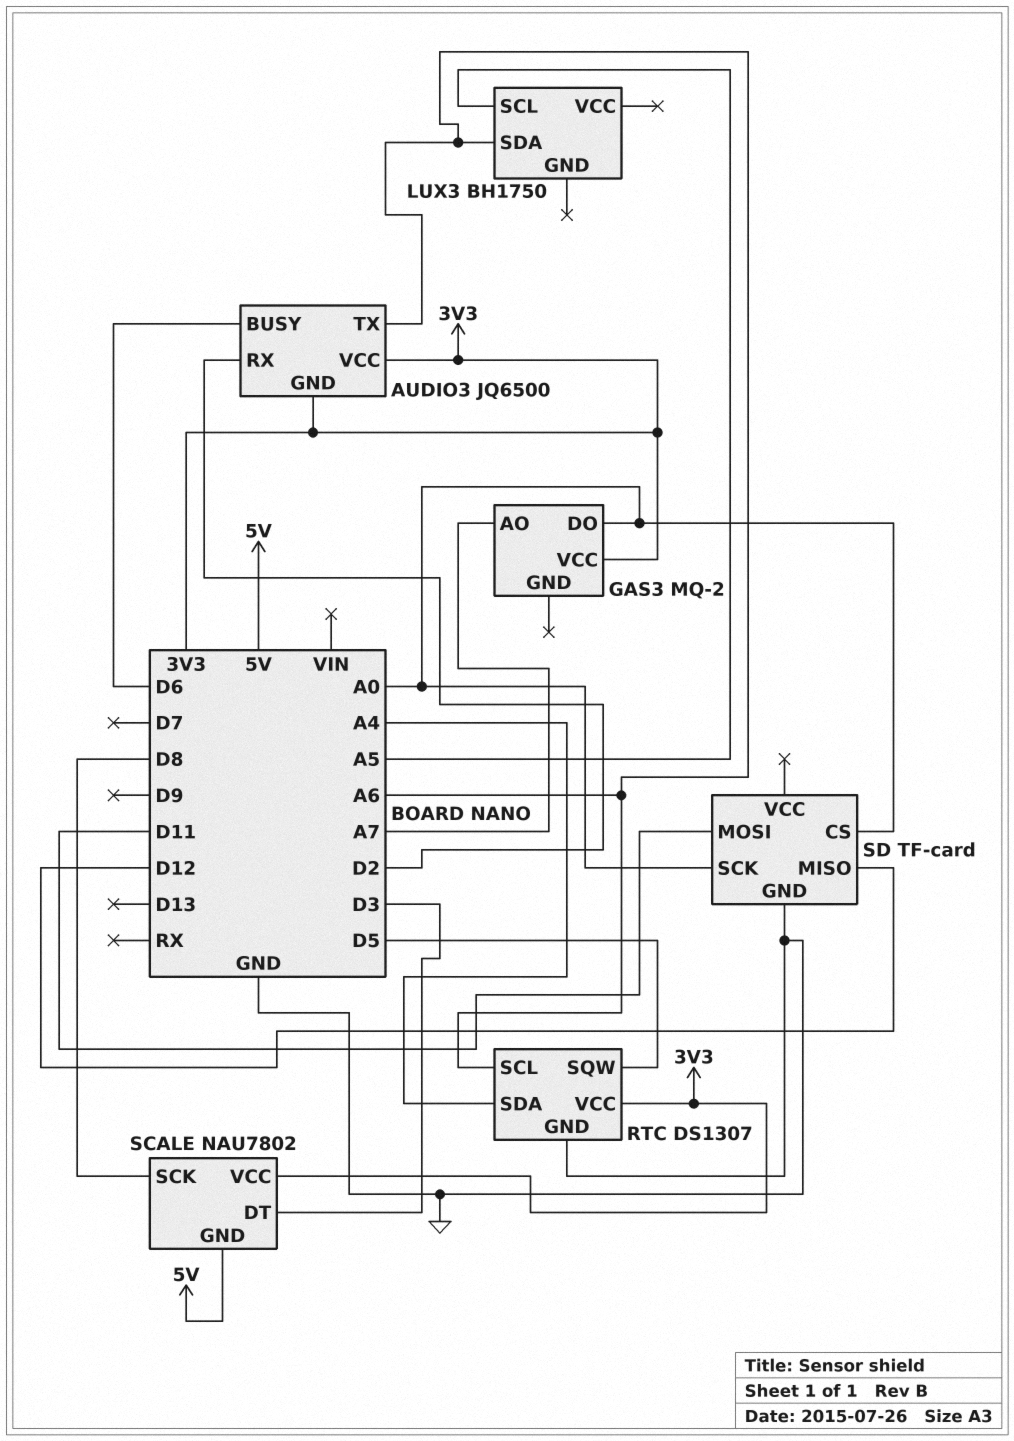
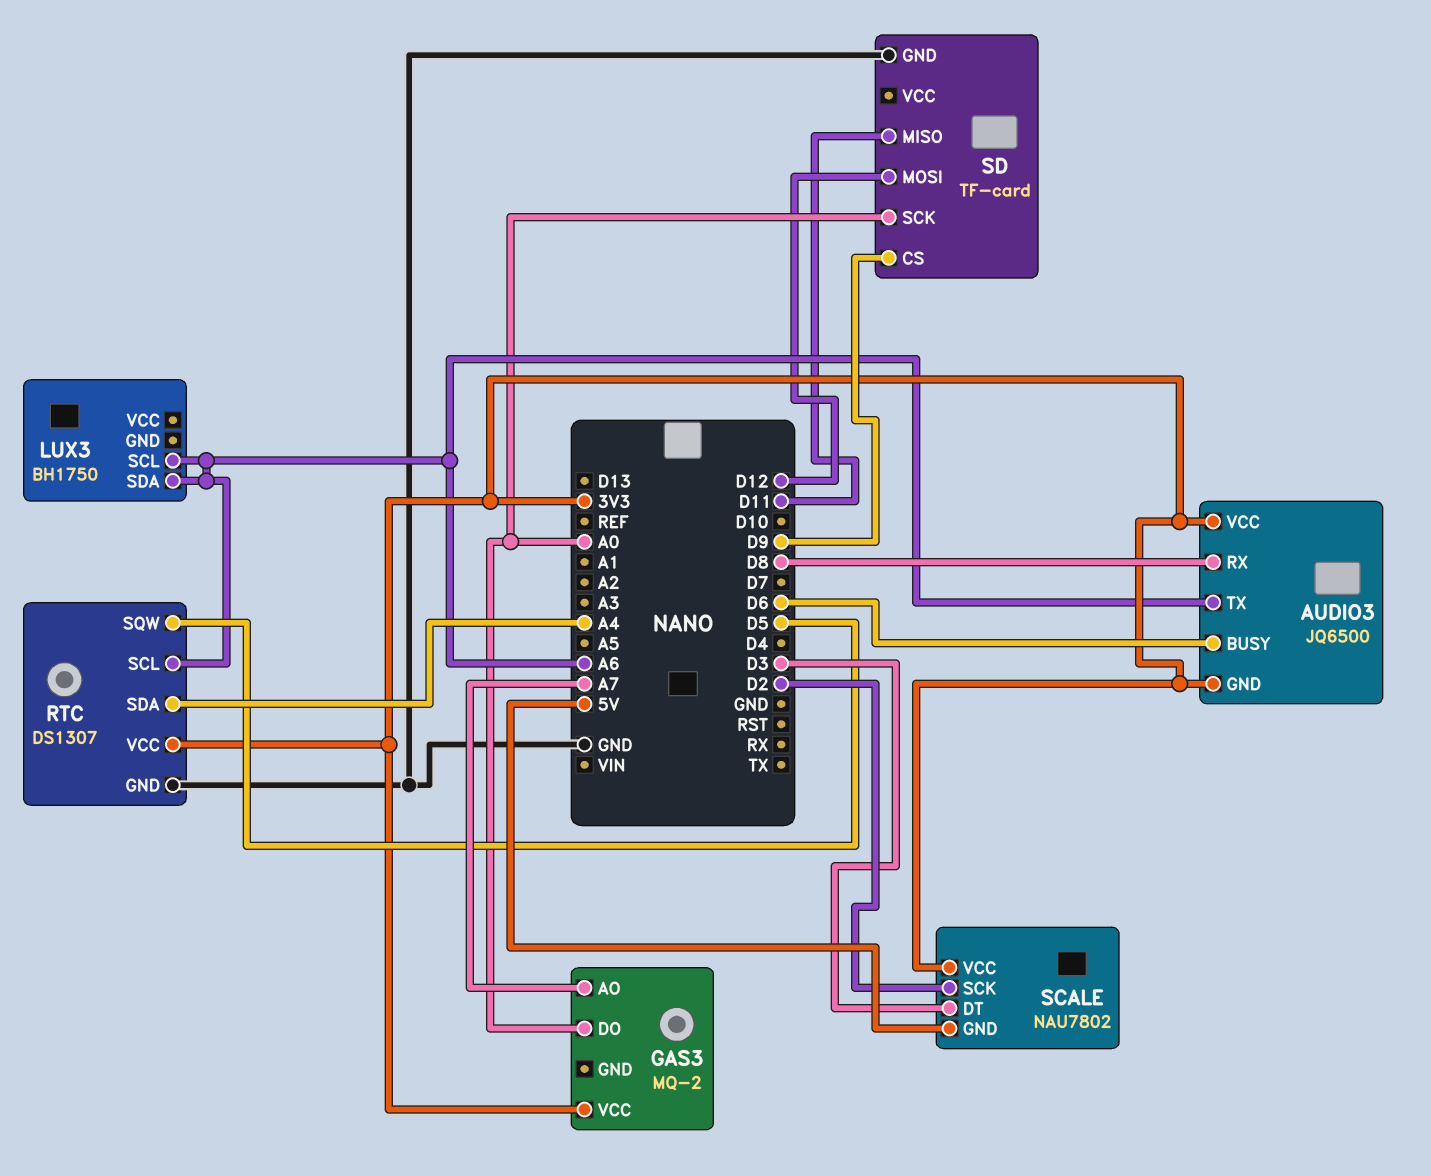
AUDIO3 pin RX: D2 -> D8
LUX3 pin SCL: A5 -> A6
SCALE pin SCK: D8 -> D2
SD pin CS: A0 -> D9
SD pin MISO: D12 -> D11
SD pin MOSI: D11 -> D12

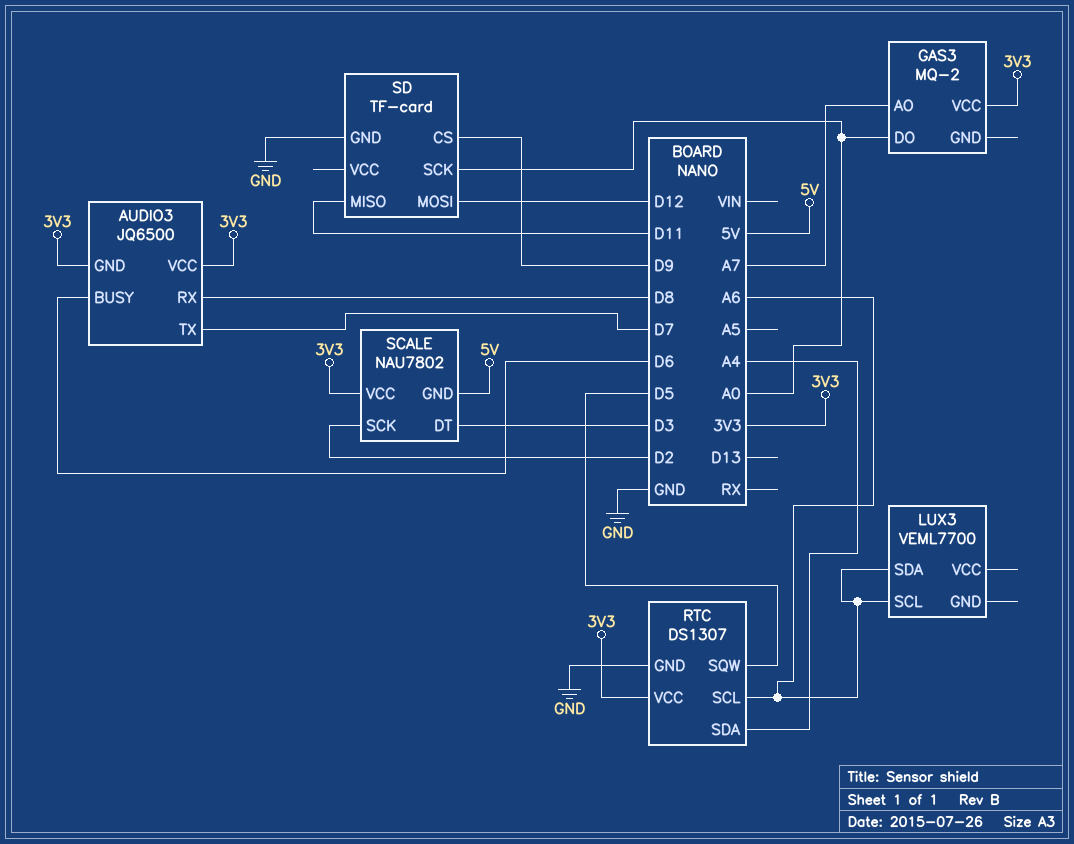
AUDIO3 pin TX: A6 -> D7
LUX3: BH1750 -> VEML7700

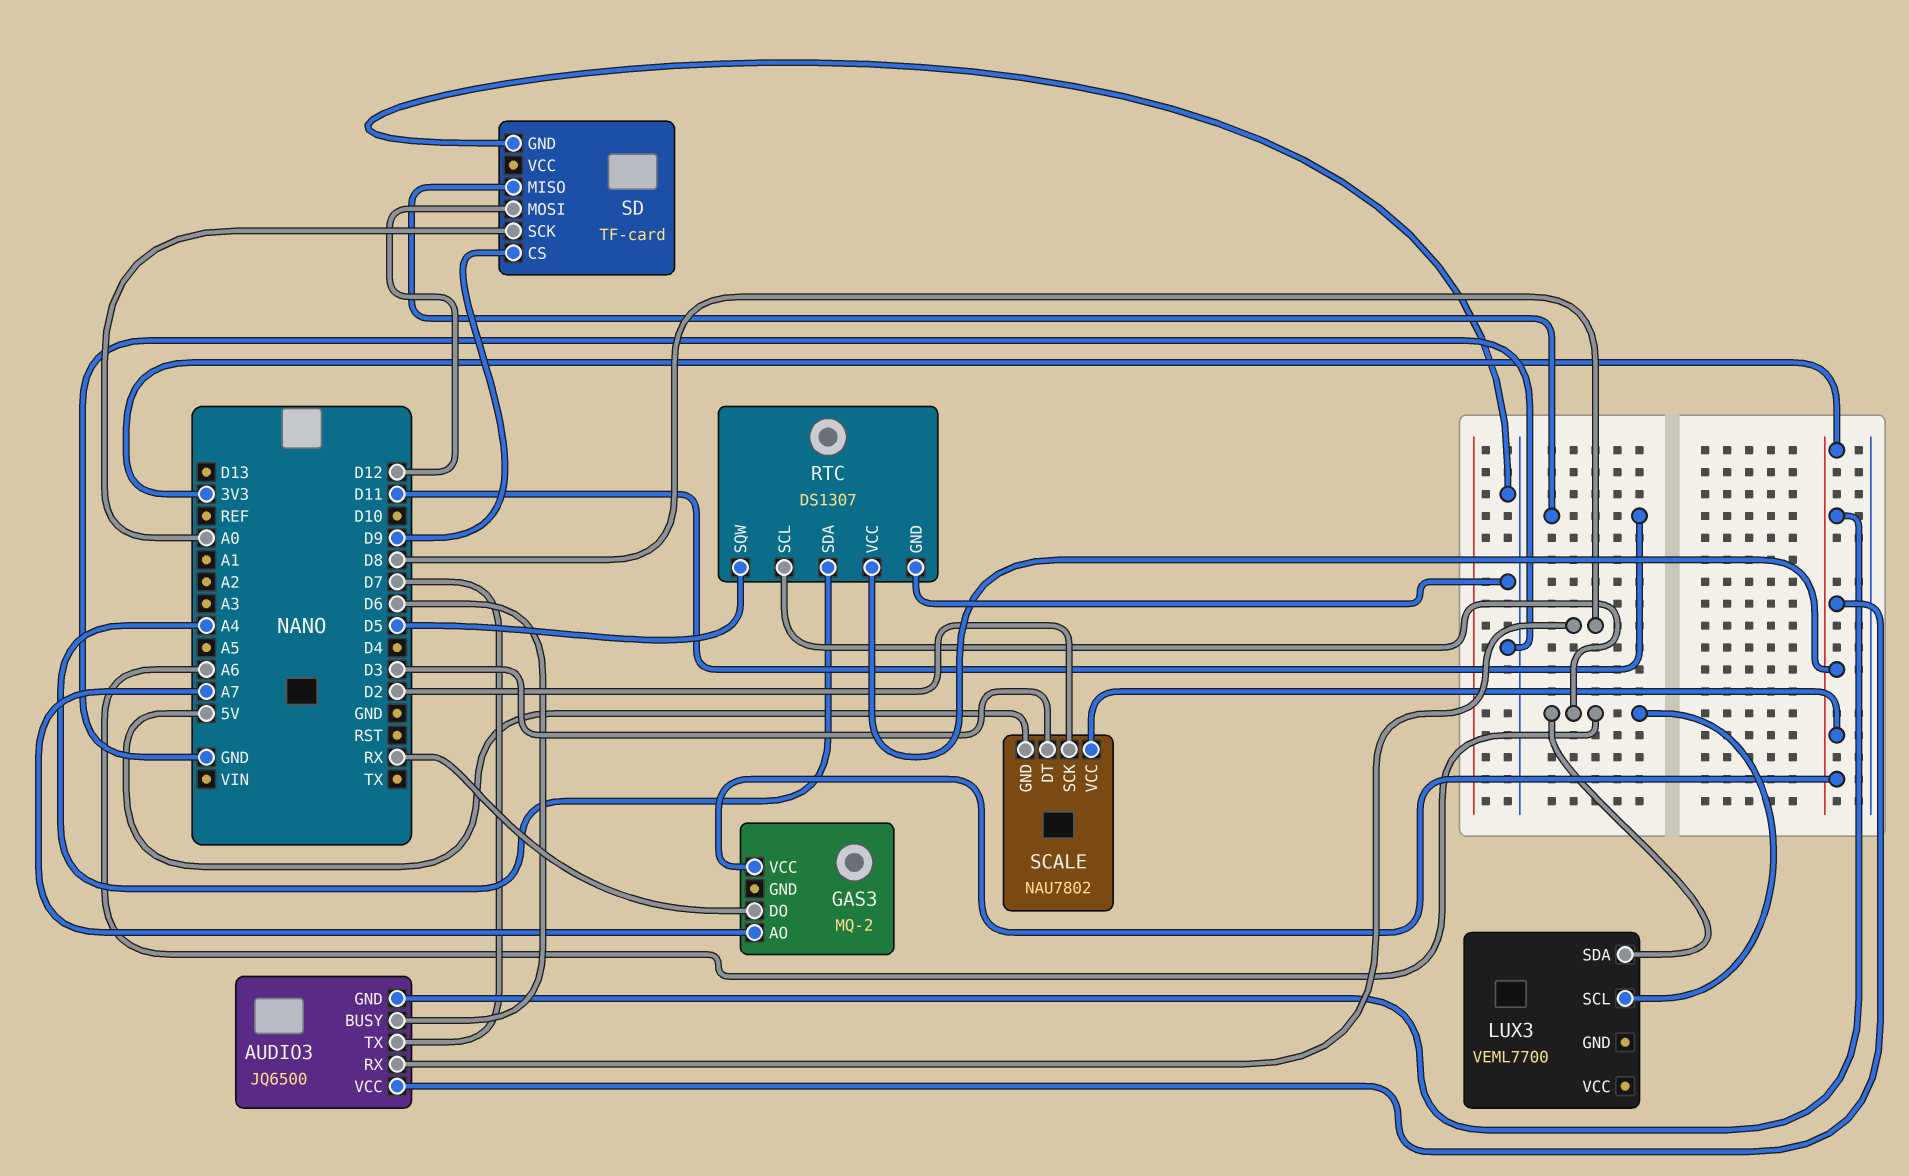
GAS3 pin DO: A0 -> RX

